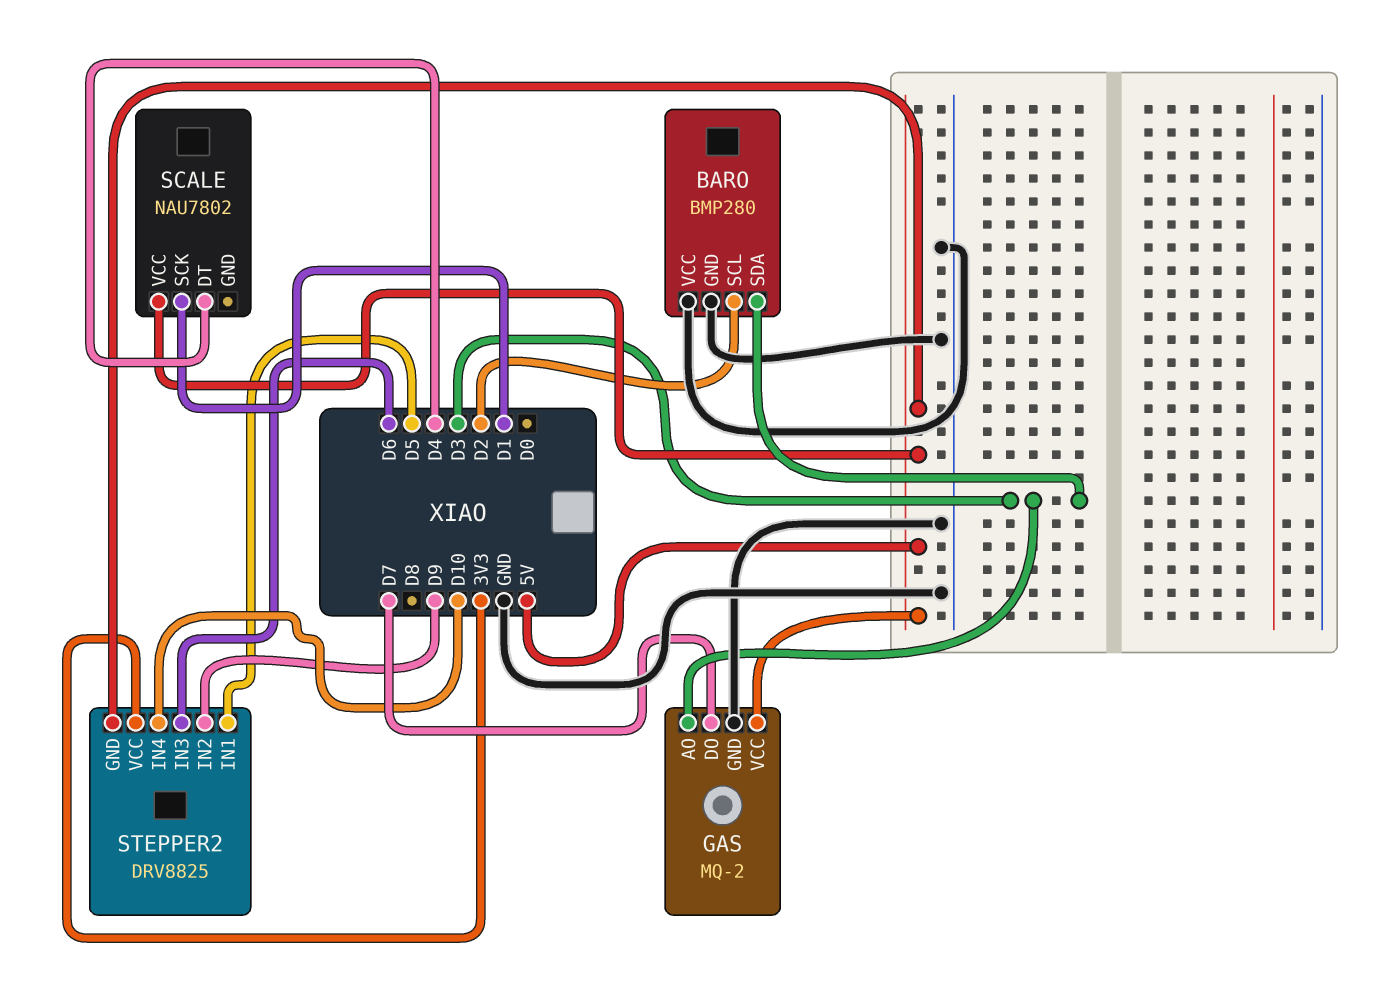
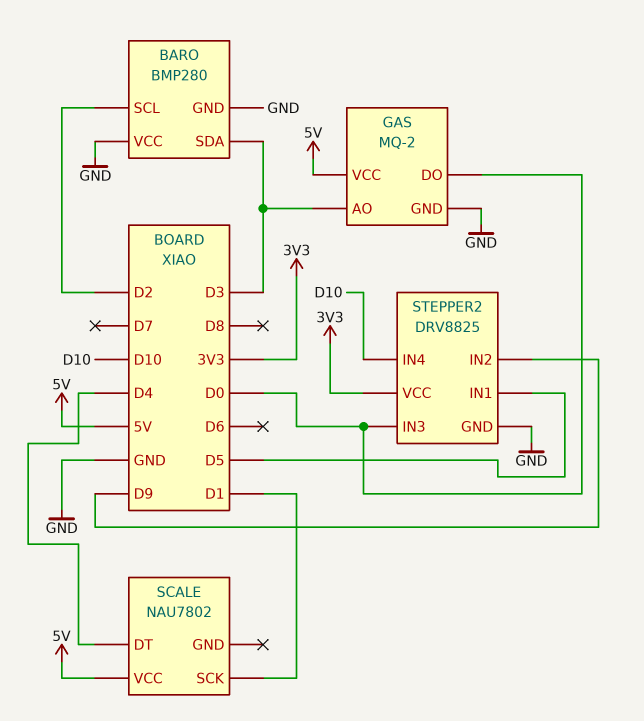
GAS pin DO: D7 -> D0
STEPPER2 pin GND: 5V -> GND
STEPPER2 pin IN3: D6 -> D0

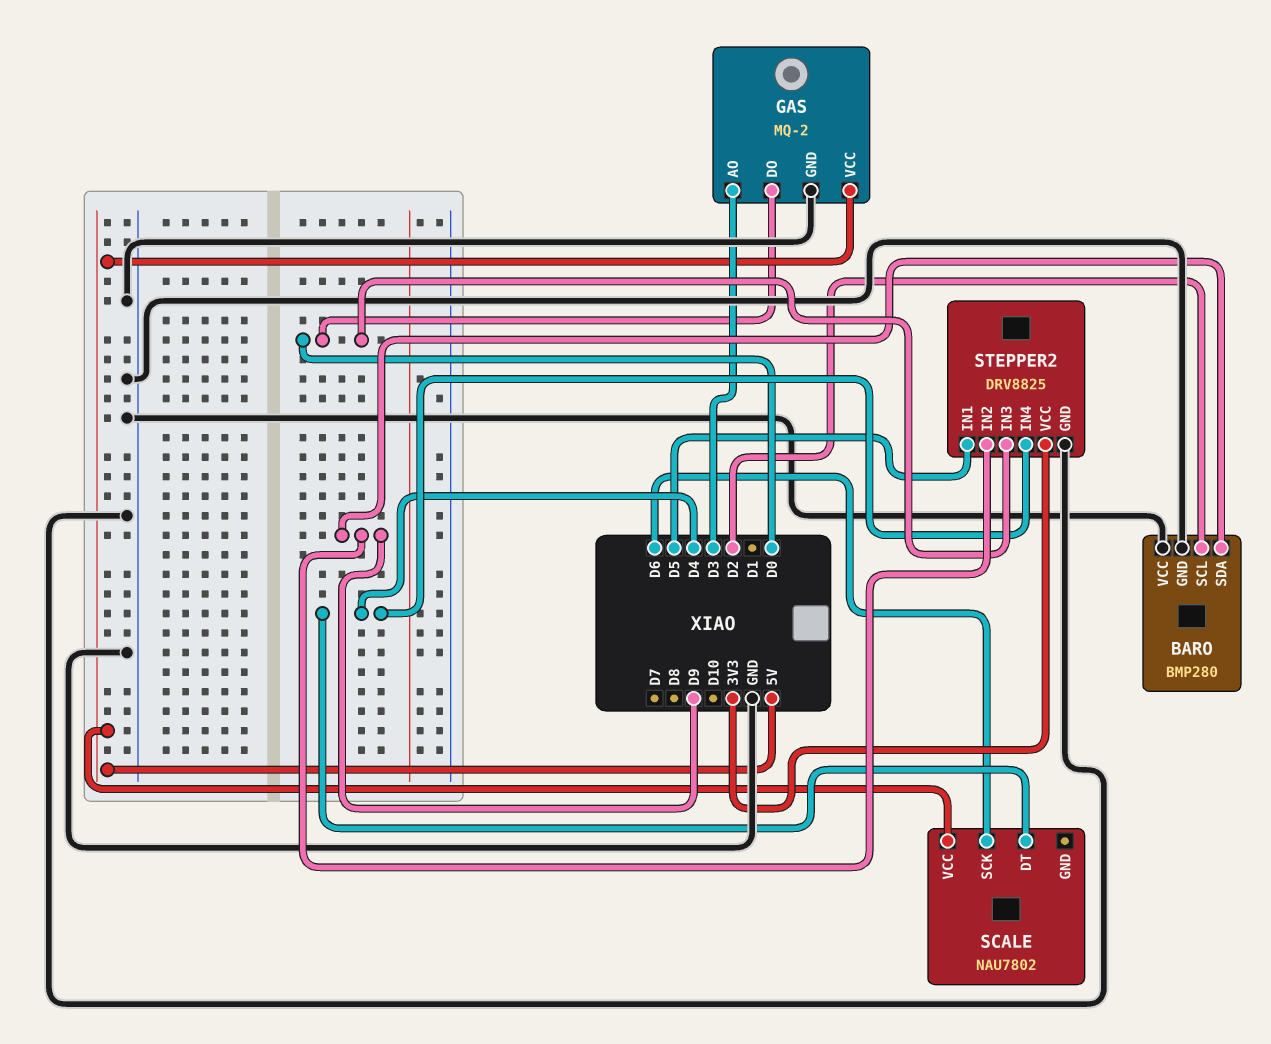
BARO pin SDA: D3 -> D9
SCALE pin SCK: D1 -> D6
STEPPER2 pin IN4: D10 -> D4

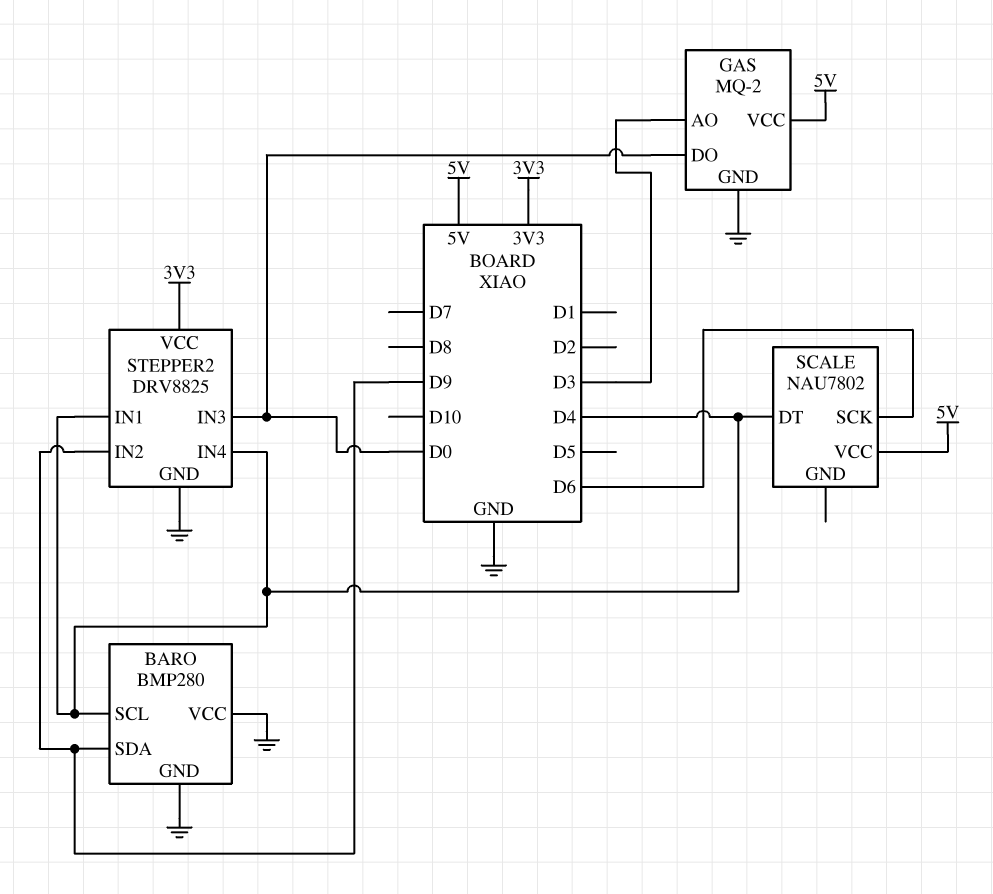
BARO pin SCL: D2 -> D4
STEPPER2 pin IN1: D5 -> D4

